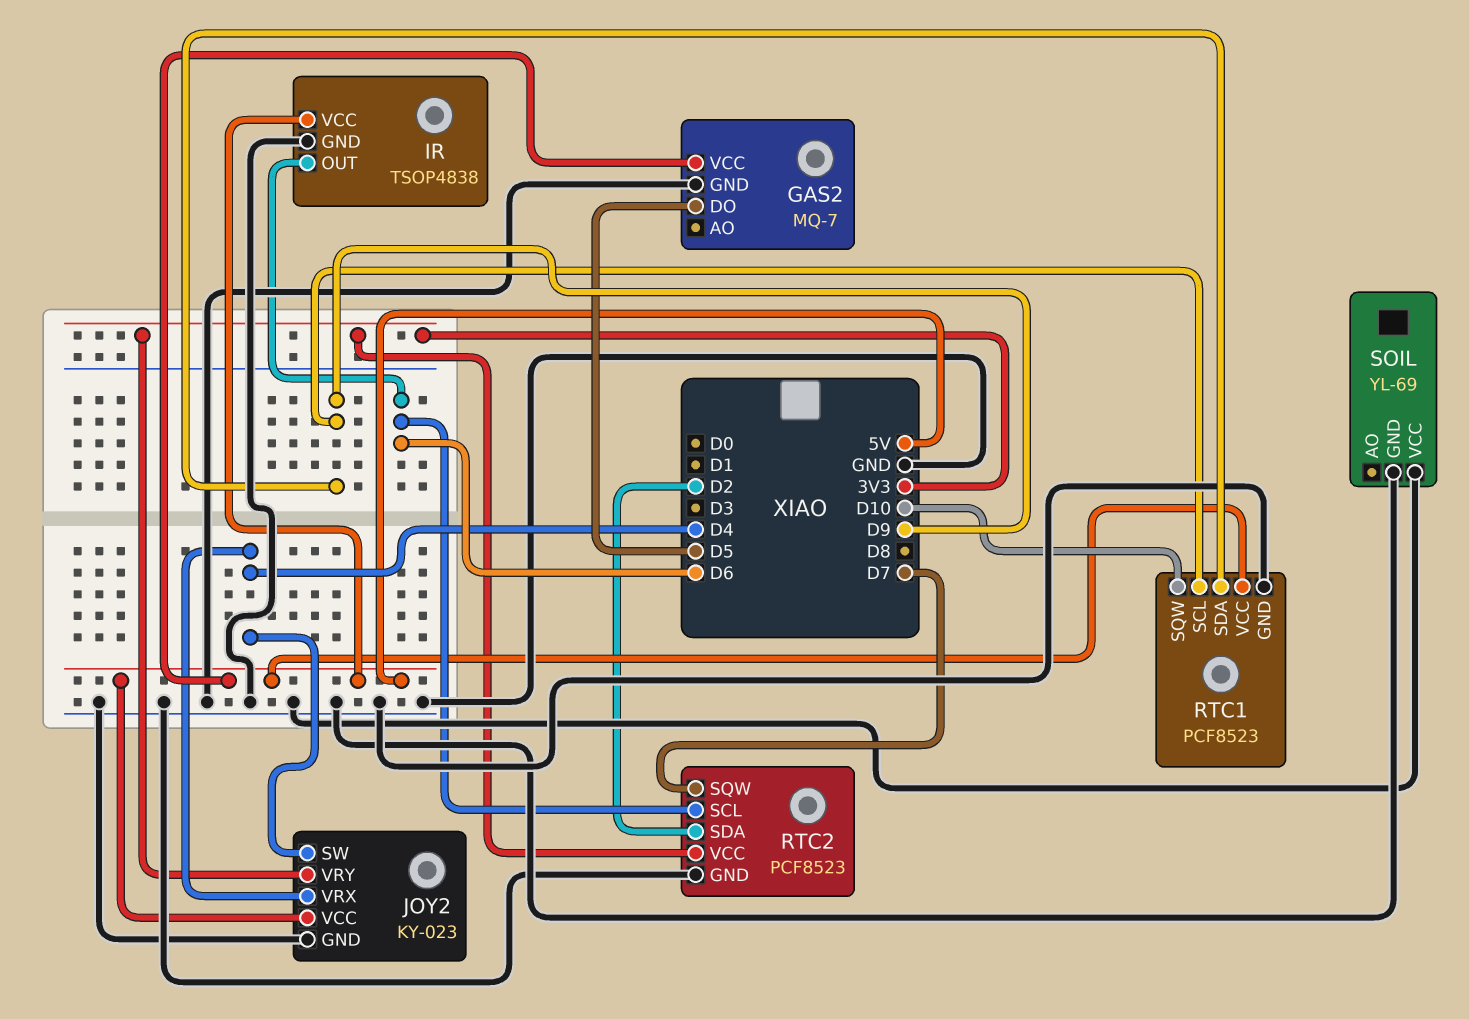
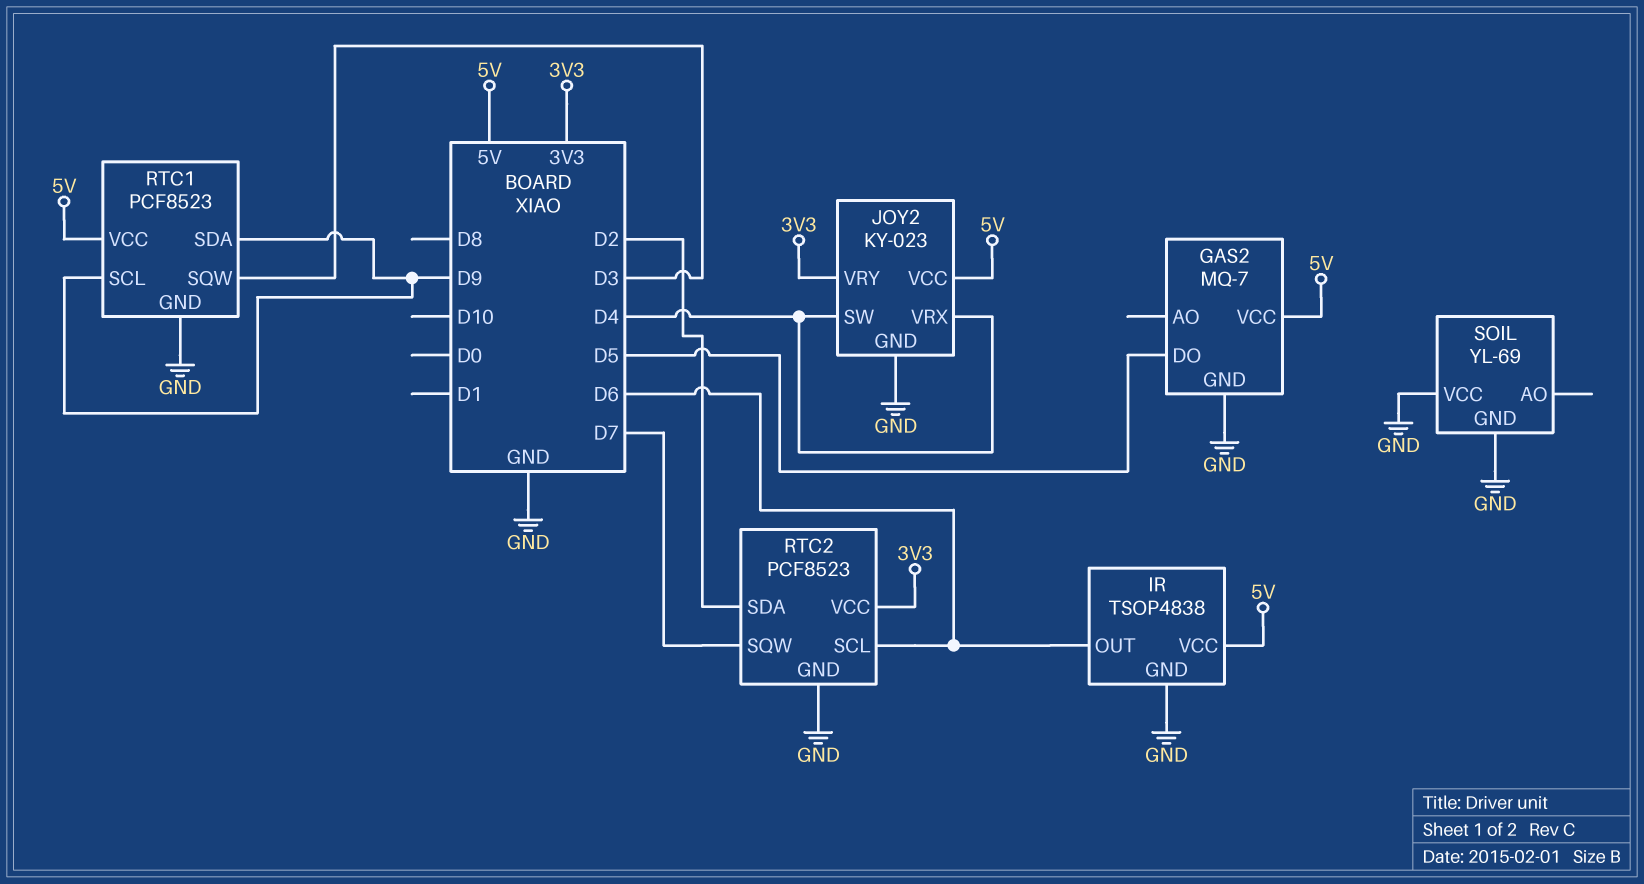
RTC1 pin SQW: D10 -> D3

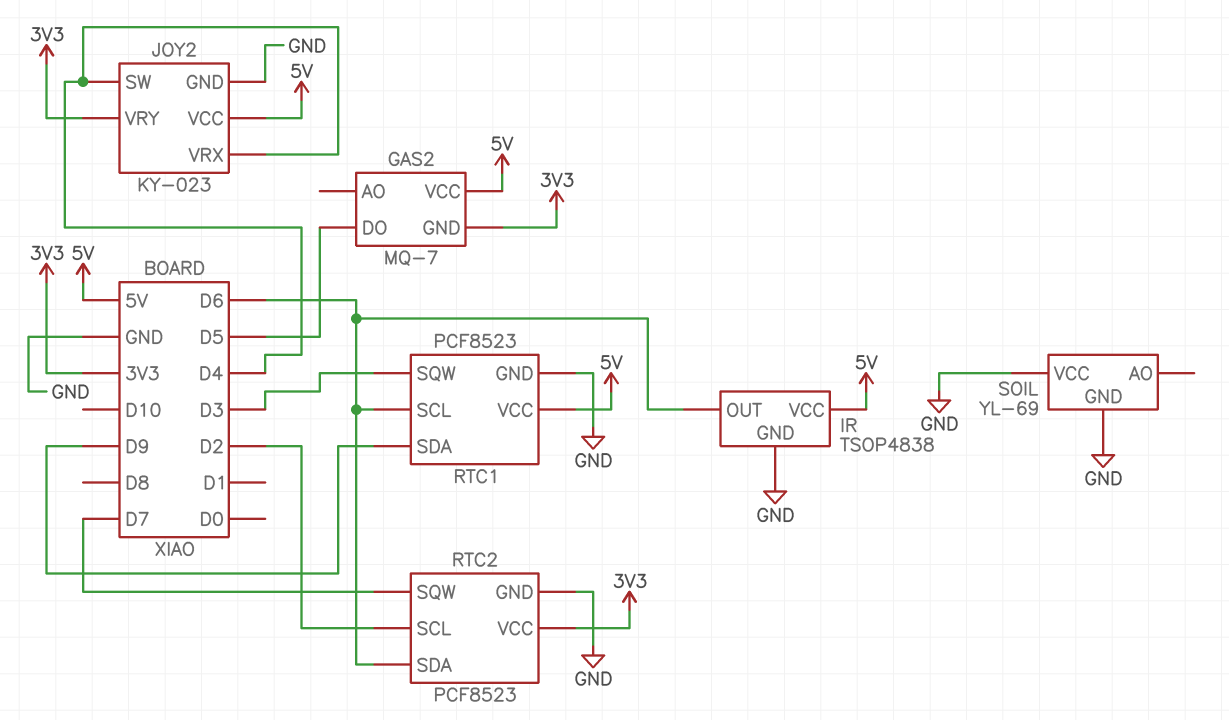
GAS2 pin GND: GND -> 3V3
RTC1 pin SCL: D9 -> D6
RTC2 pin SCL: D6 -> D2
RTC2 pin SDA: D2 -> D6

